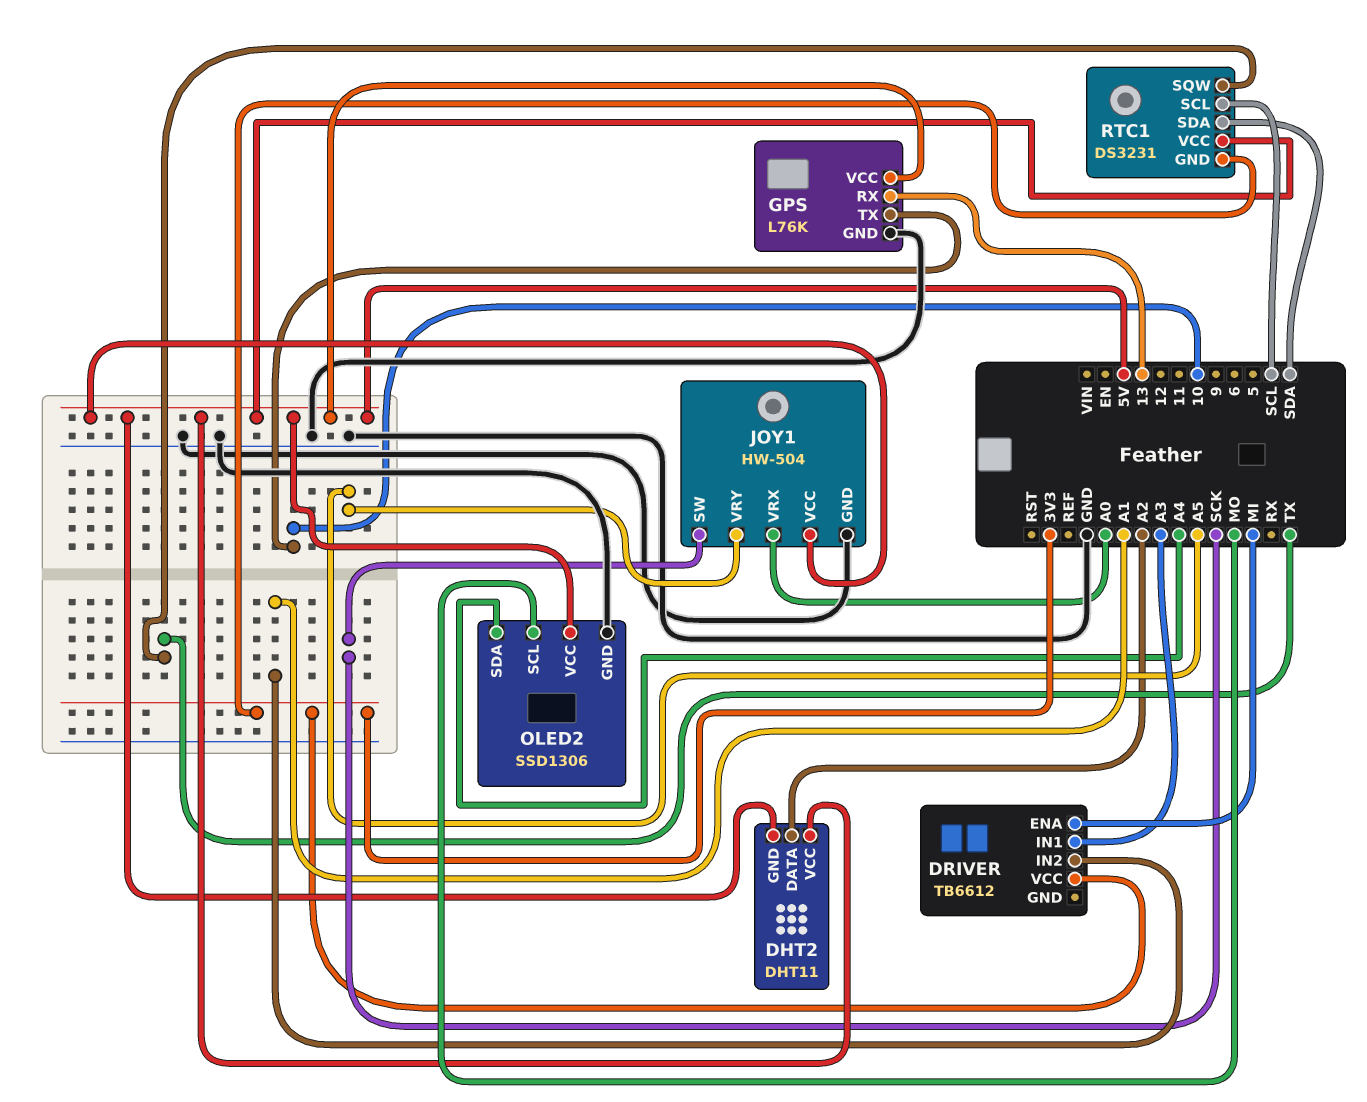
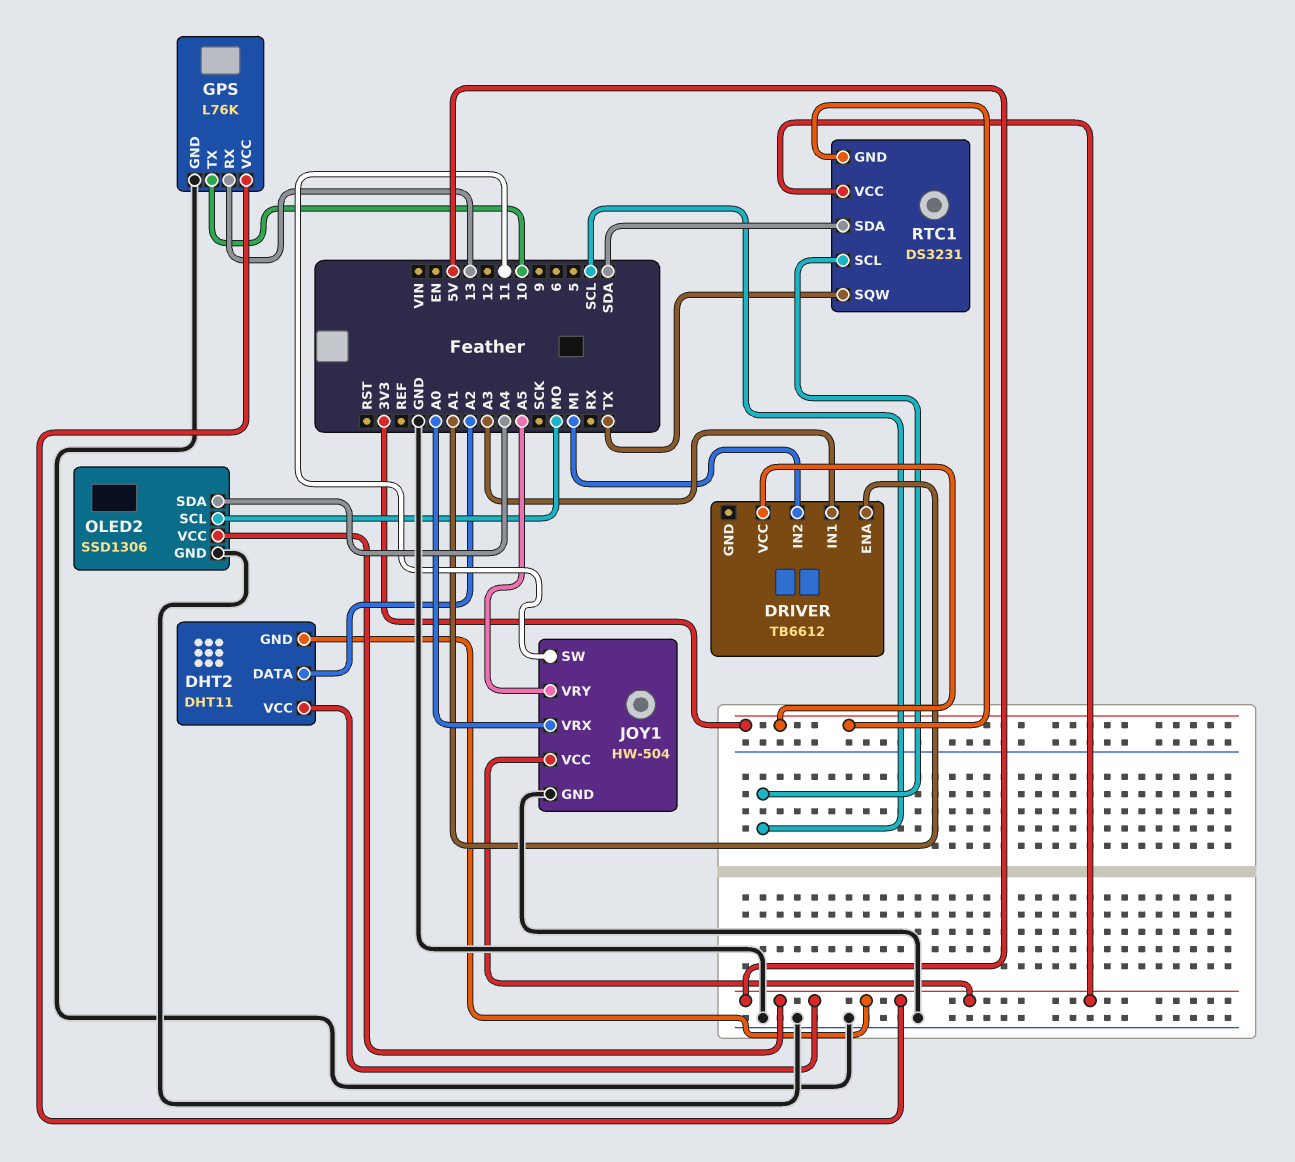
DRIVER pin ENA: MI -> A1
DRIVER pin IN2: A1 -> MI
JOY1 pin SW: SCK -> 11

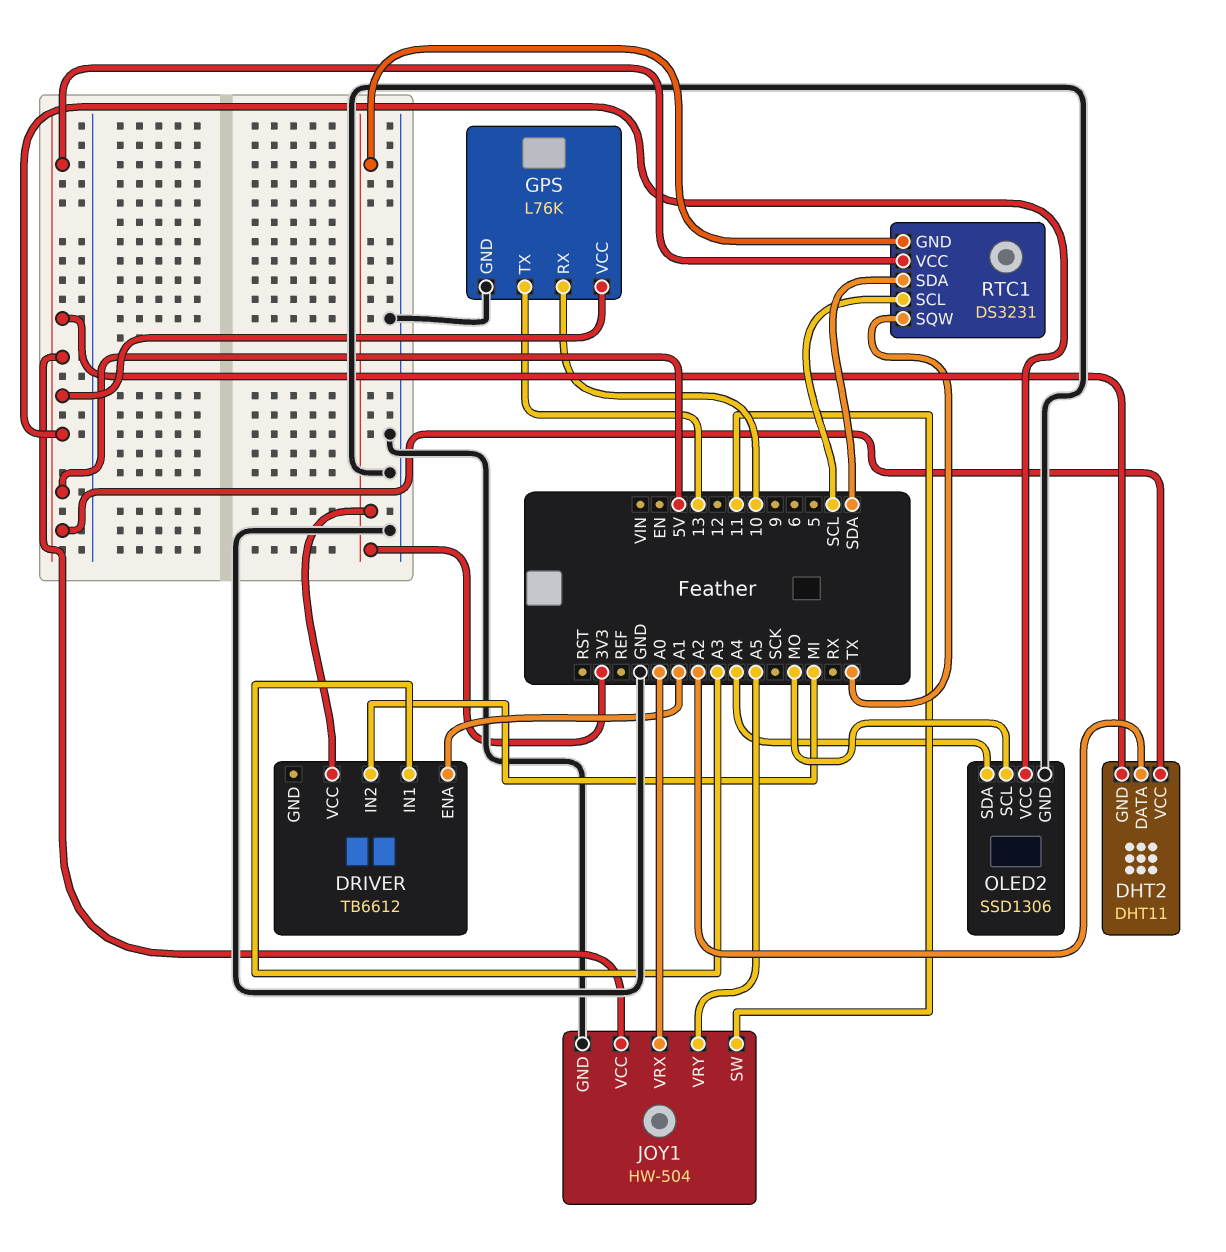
GPS pin RX: 13 -> 10
GPS pin TX: 10 -> 13

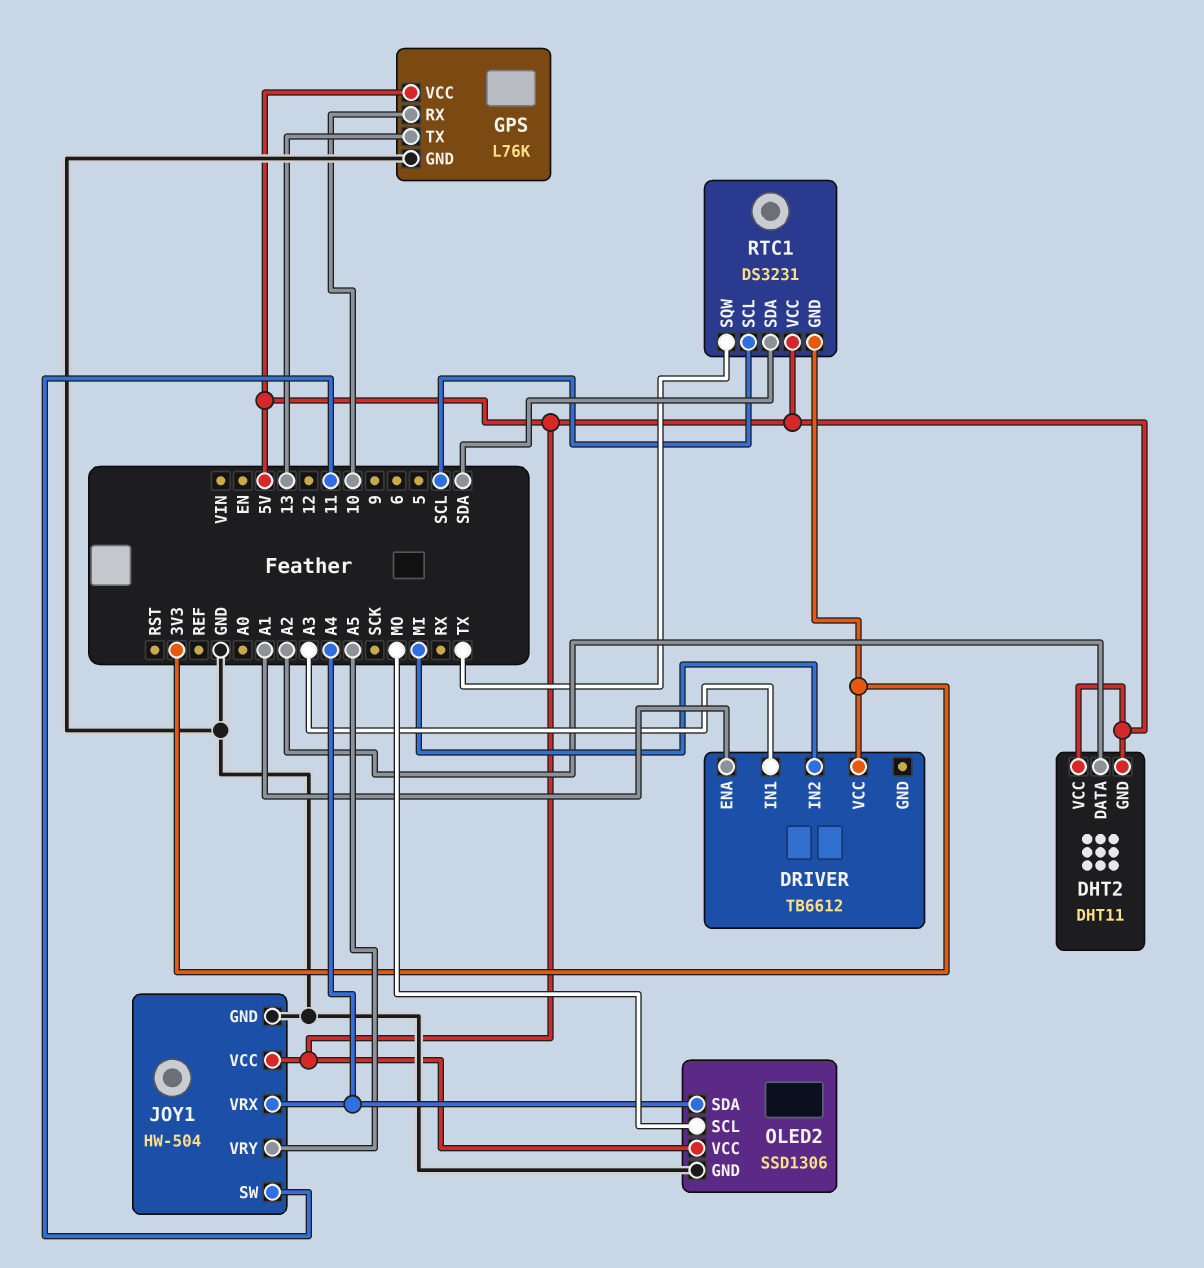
JOY1 pin VRX: A0 -> A4

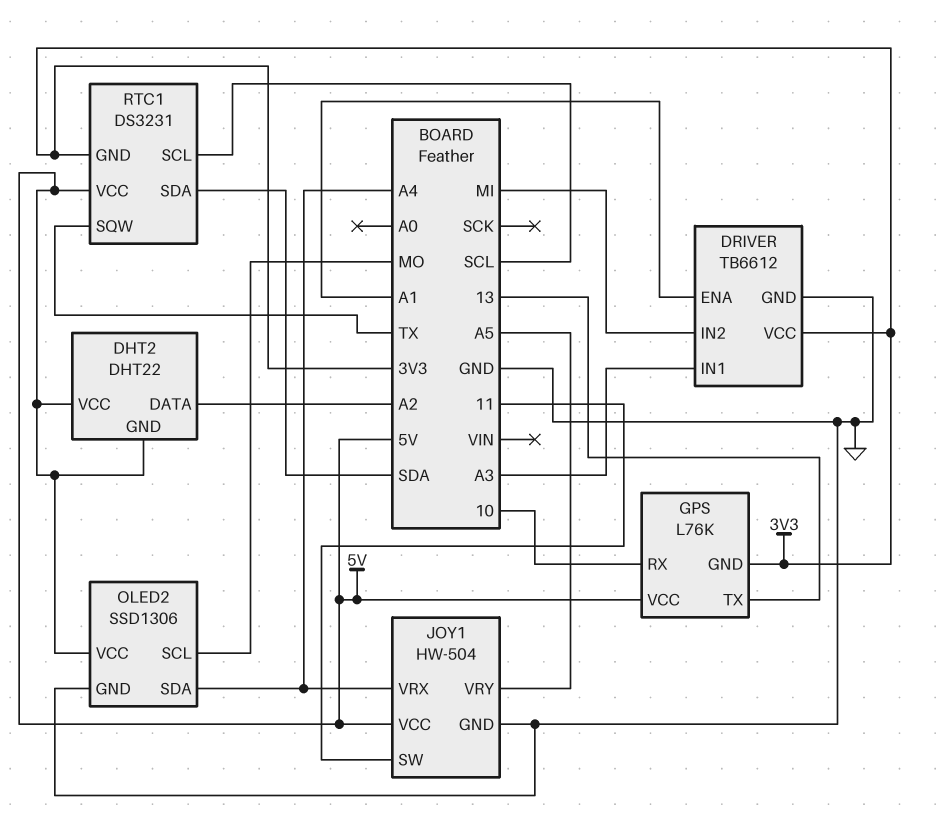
DHT2: DHT11 -> DHT22
DRIVER pin GND: none -> GND
GPS pin GND: GND -> 3V3

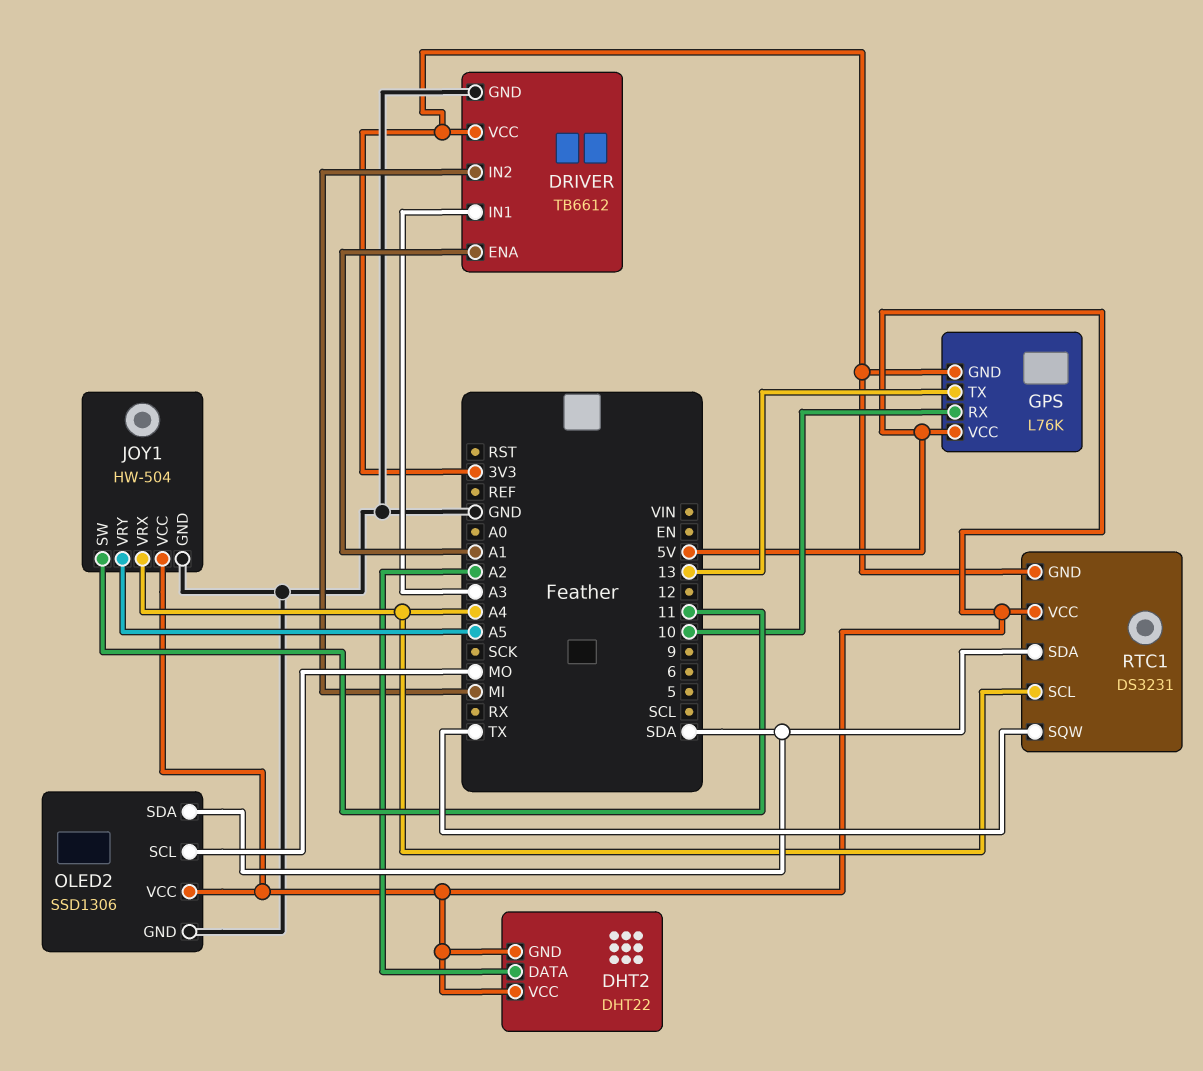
OLED2 pin SDA: A4 -> SDA
RTC1 pin SCL: SCL -> A4

